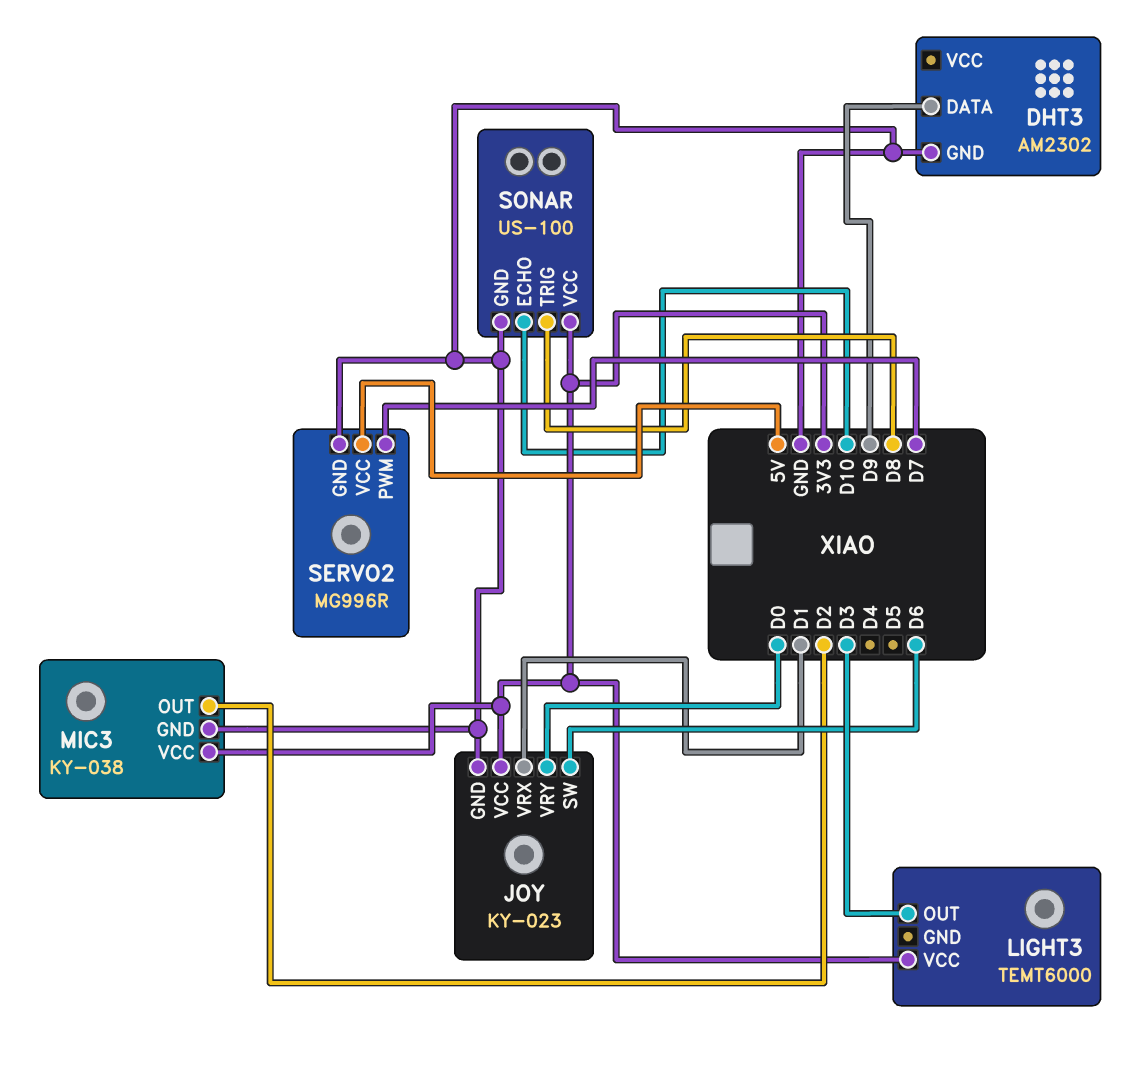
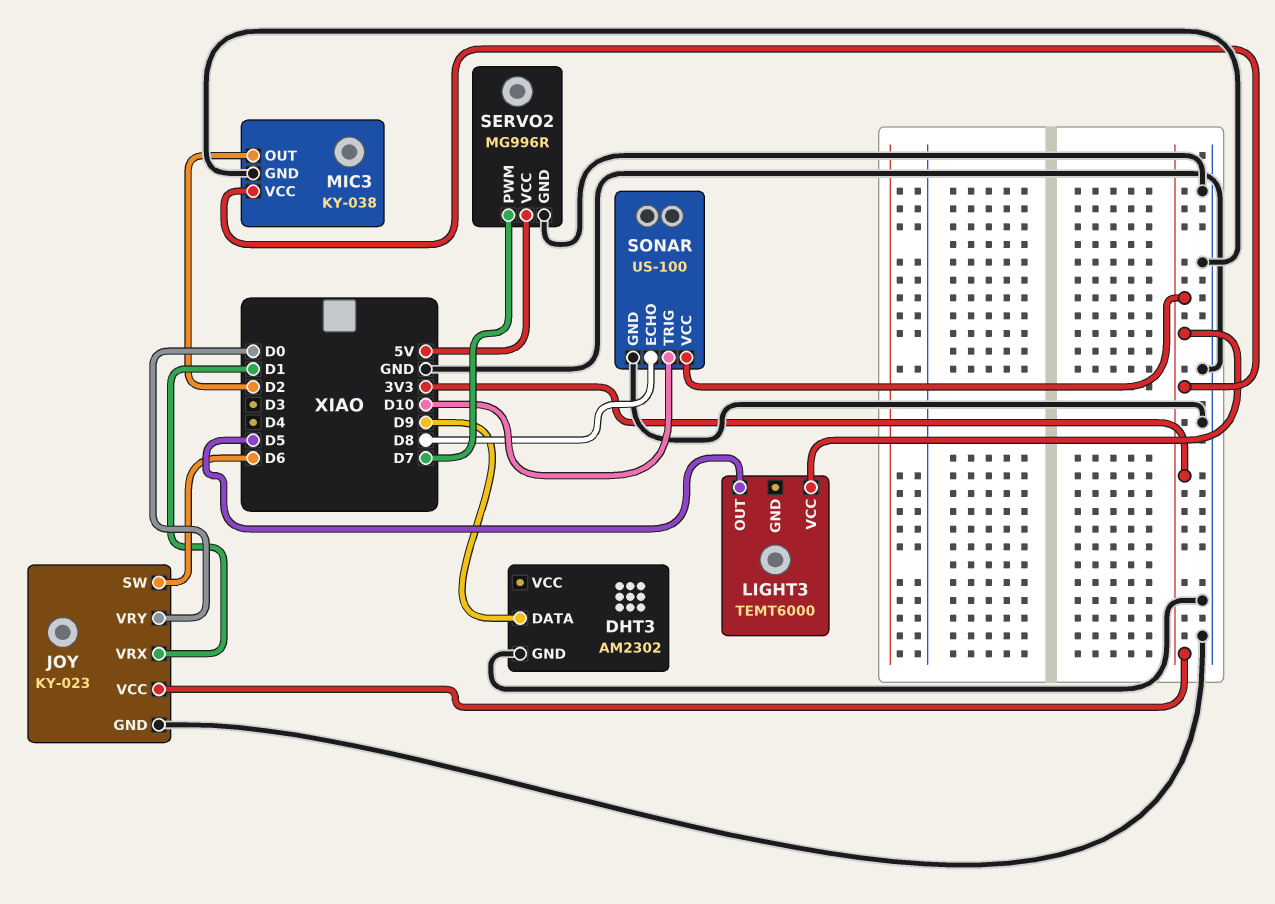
LIGHT3 pin OUT: D3 -> D5
SONAR pin ECHO: D10 -> D8
SONAR pin TRIG: D8 -> D10

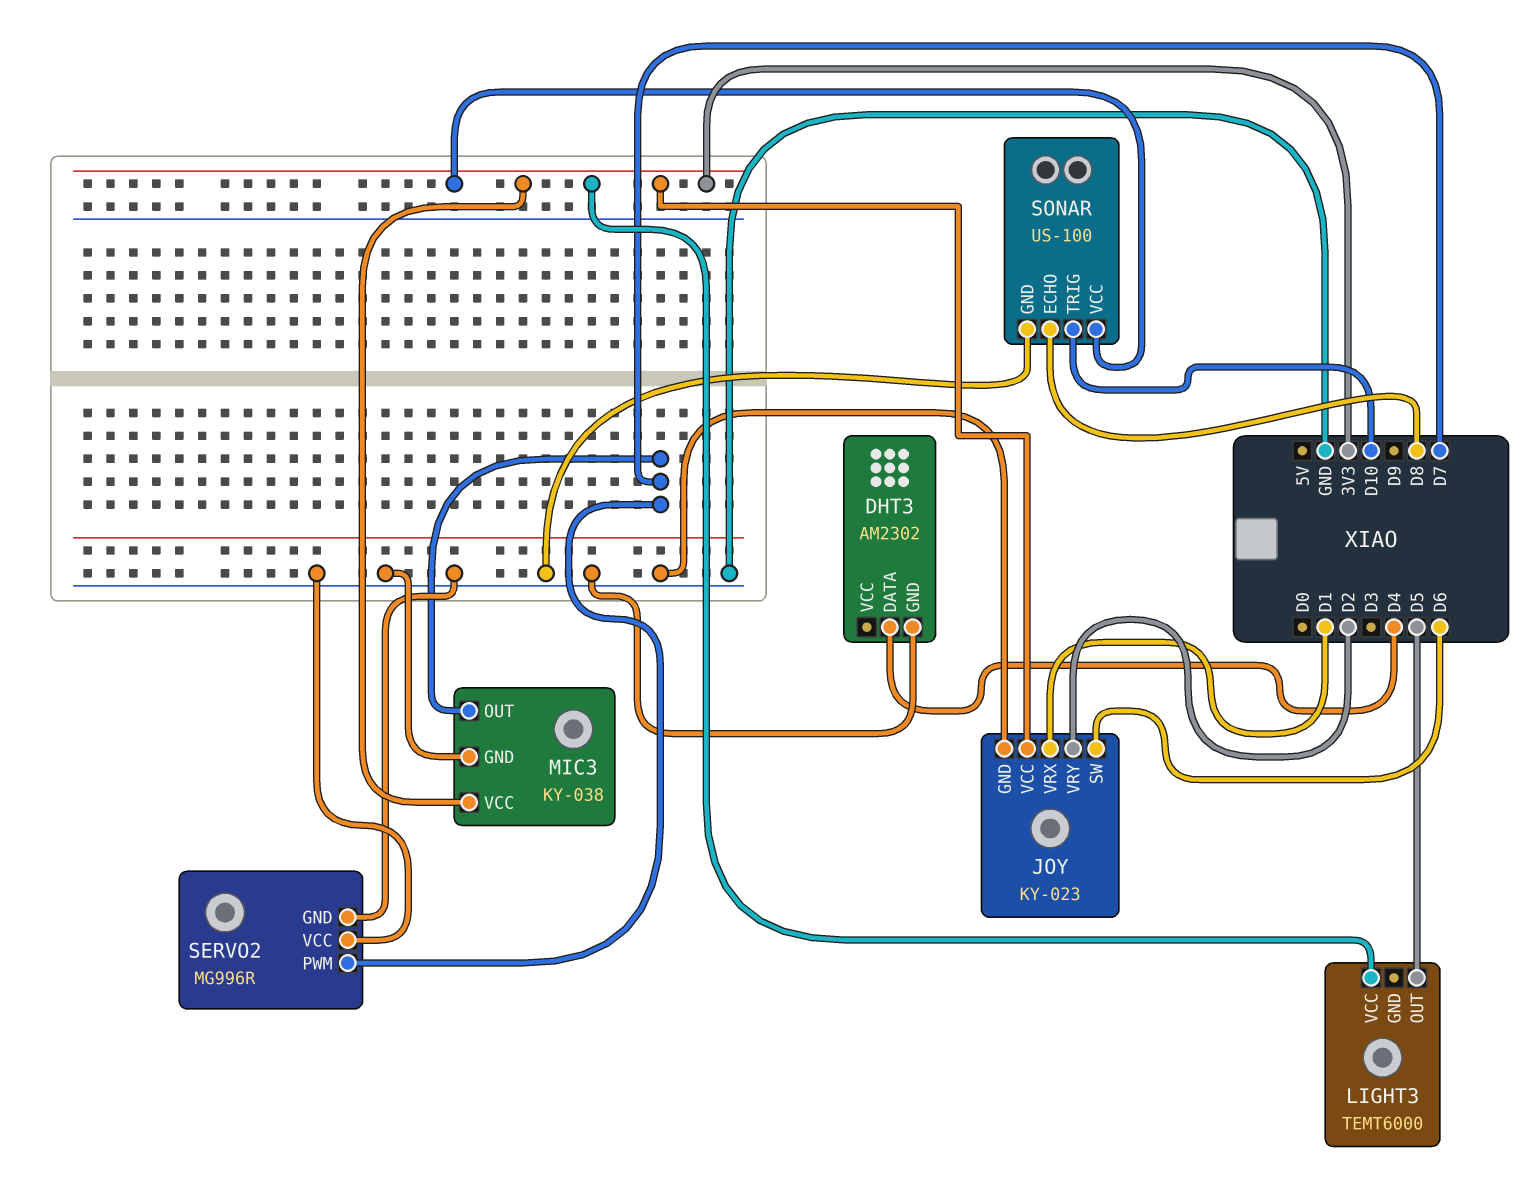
DHT3 pin DATA: D9 -> D4
JOY pin VRY: D0 -> D2
MIC3 pin OUT: D2 -> D7
SERVO2 pin VCC: 5V -> GND

